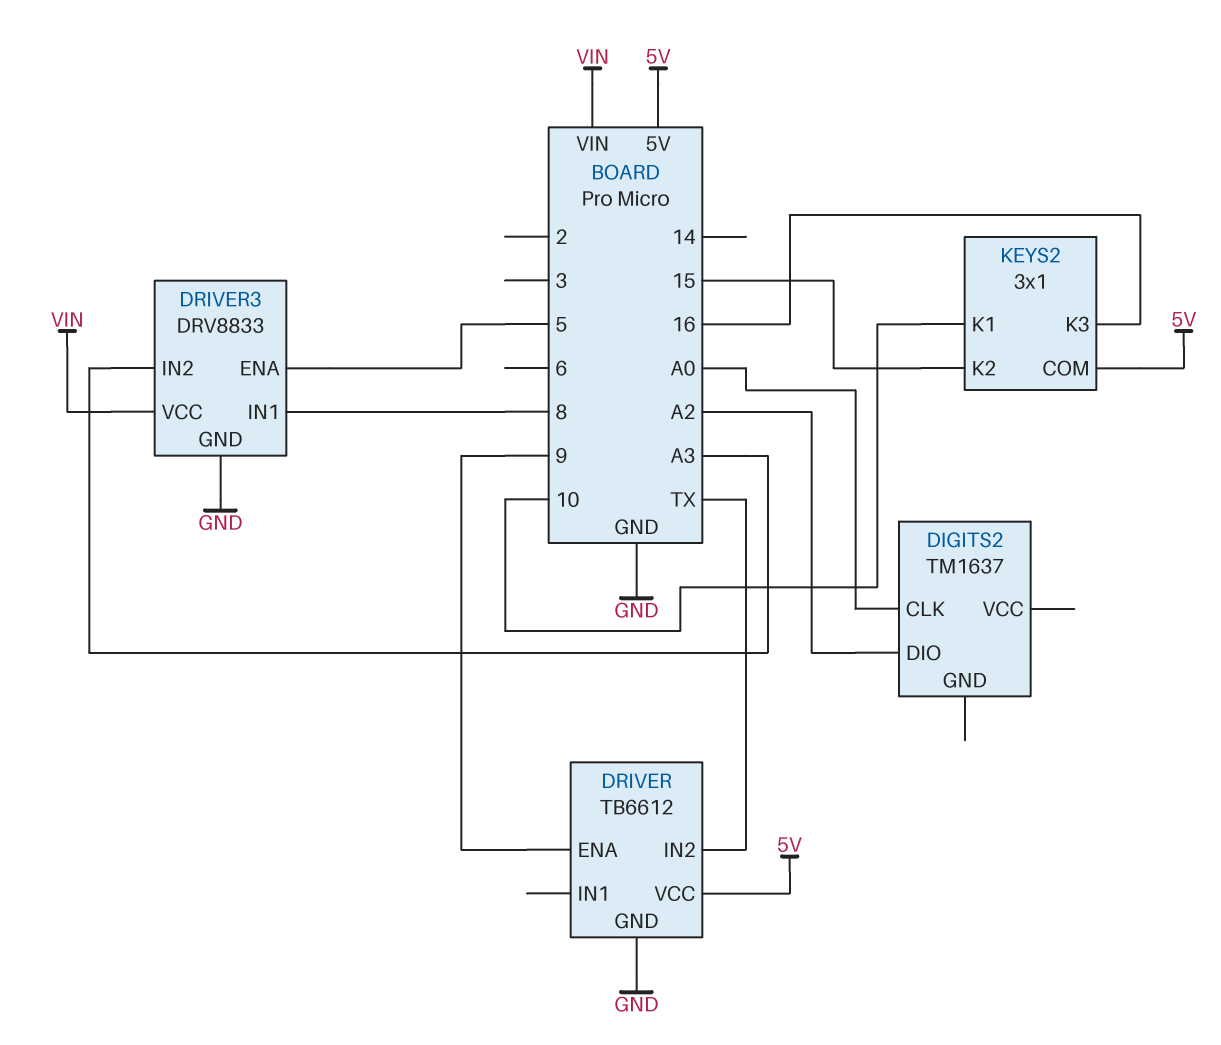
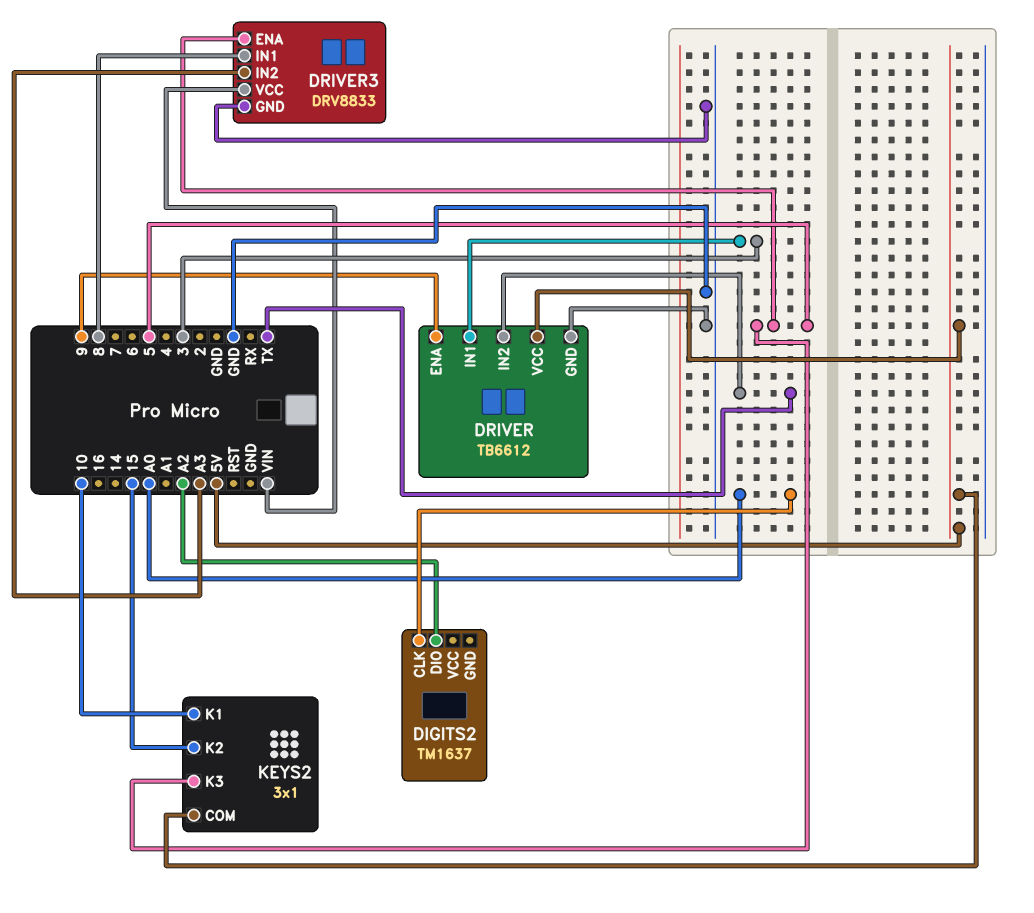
DRIVER pin IN1: none -> 3
KEYS2 pin K3: 16 -> 5

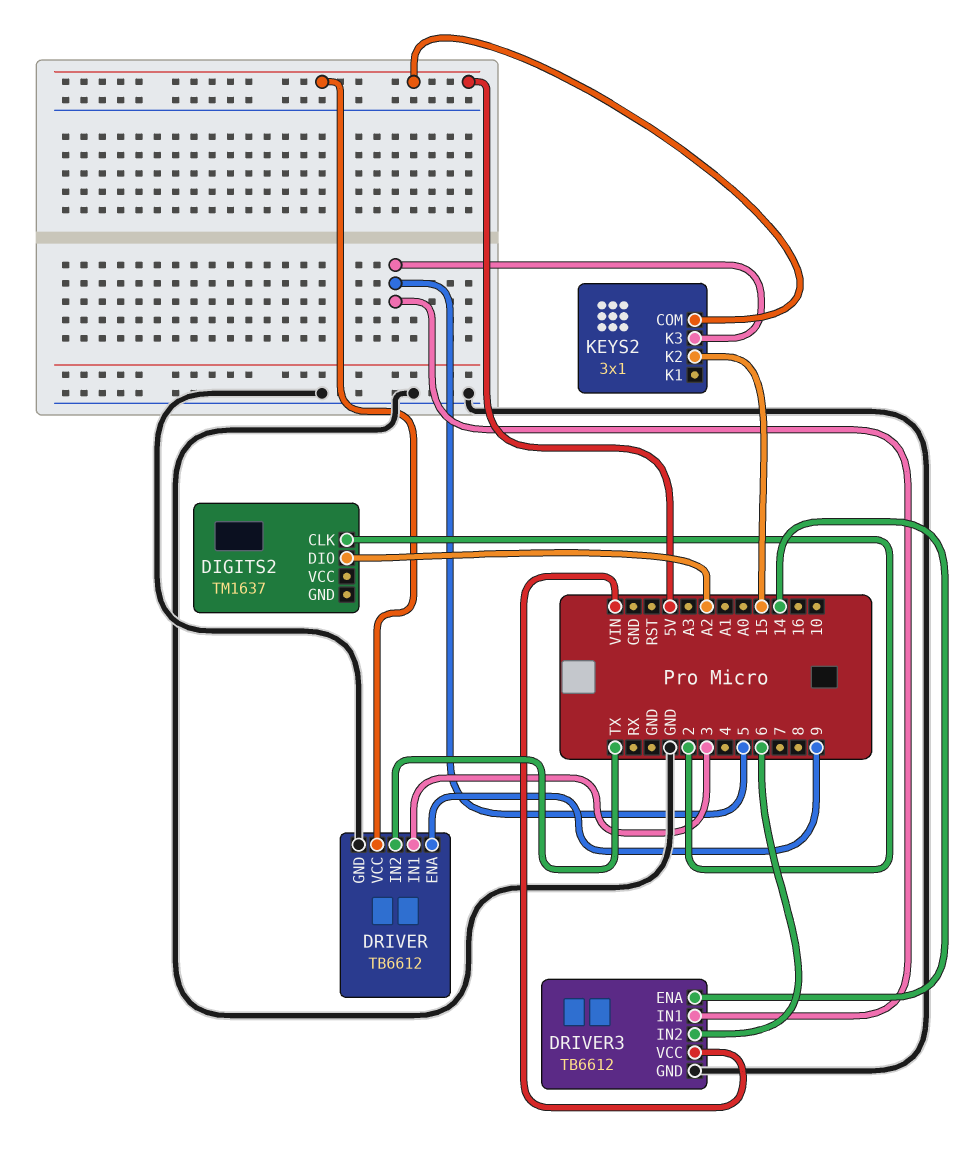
DIGITS2 pin CLK: A0 -> 2
DRIVER3: DRV8833 -> TB6612
DRIVER3 pin ENA: 5 -> 14
DRIVER3 pin IN1: 8 -> 5
DRIVER3 pin IN2: A3 -> 6
KEYS2 pin K1: 10 -> none

